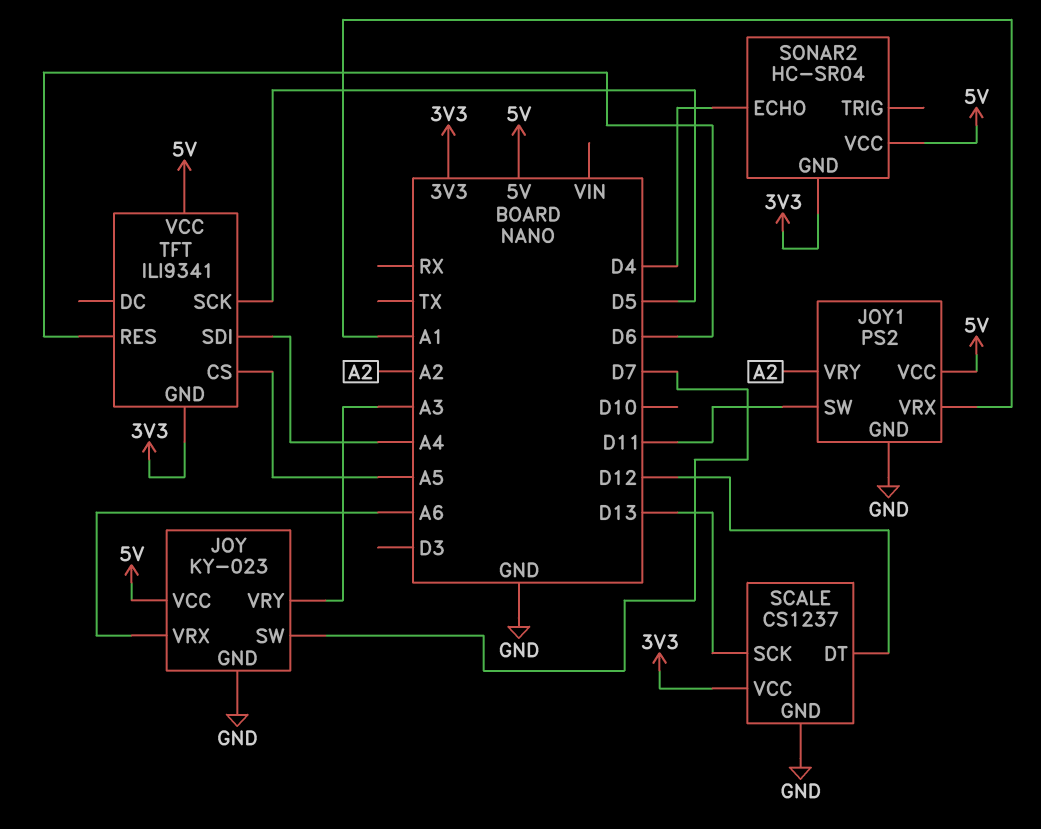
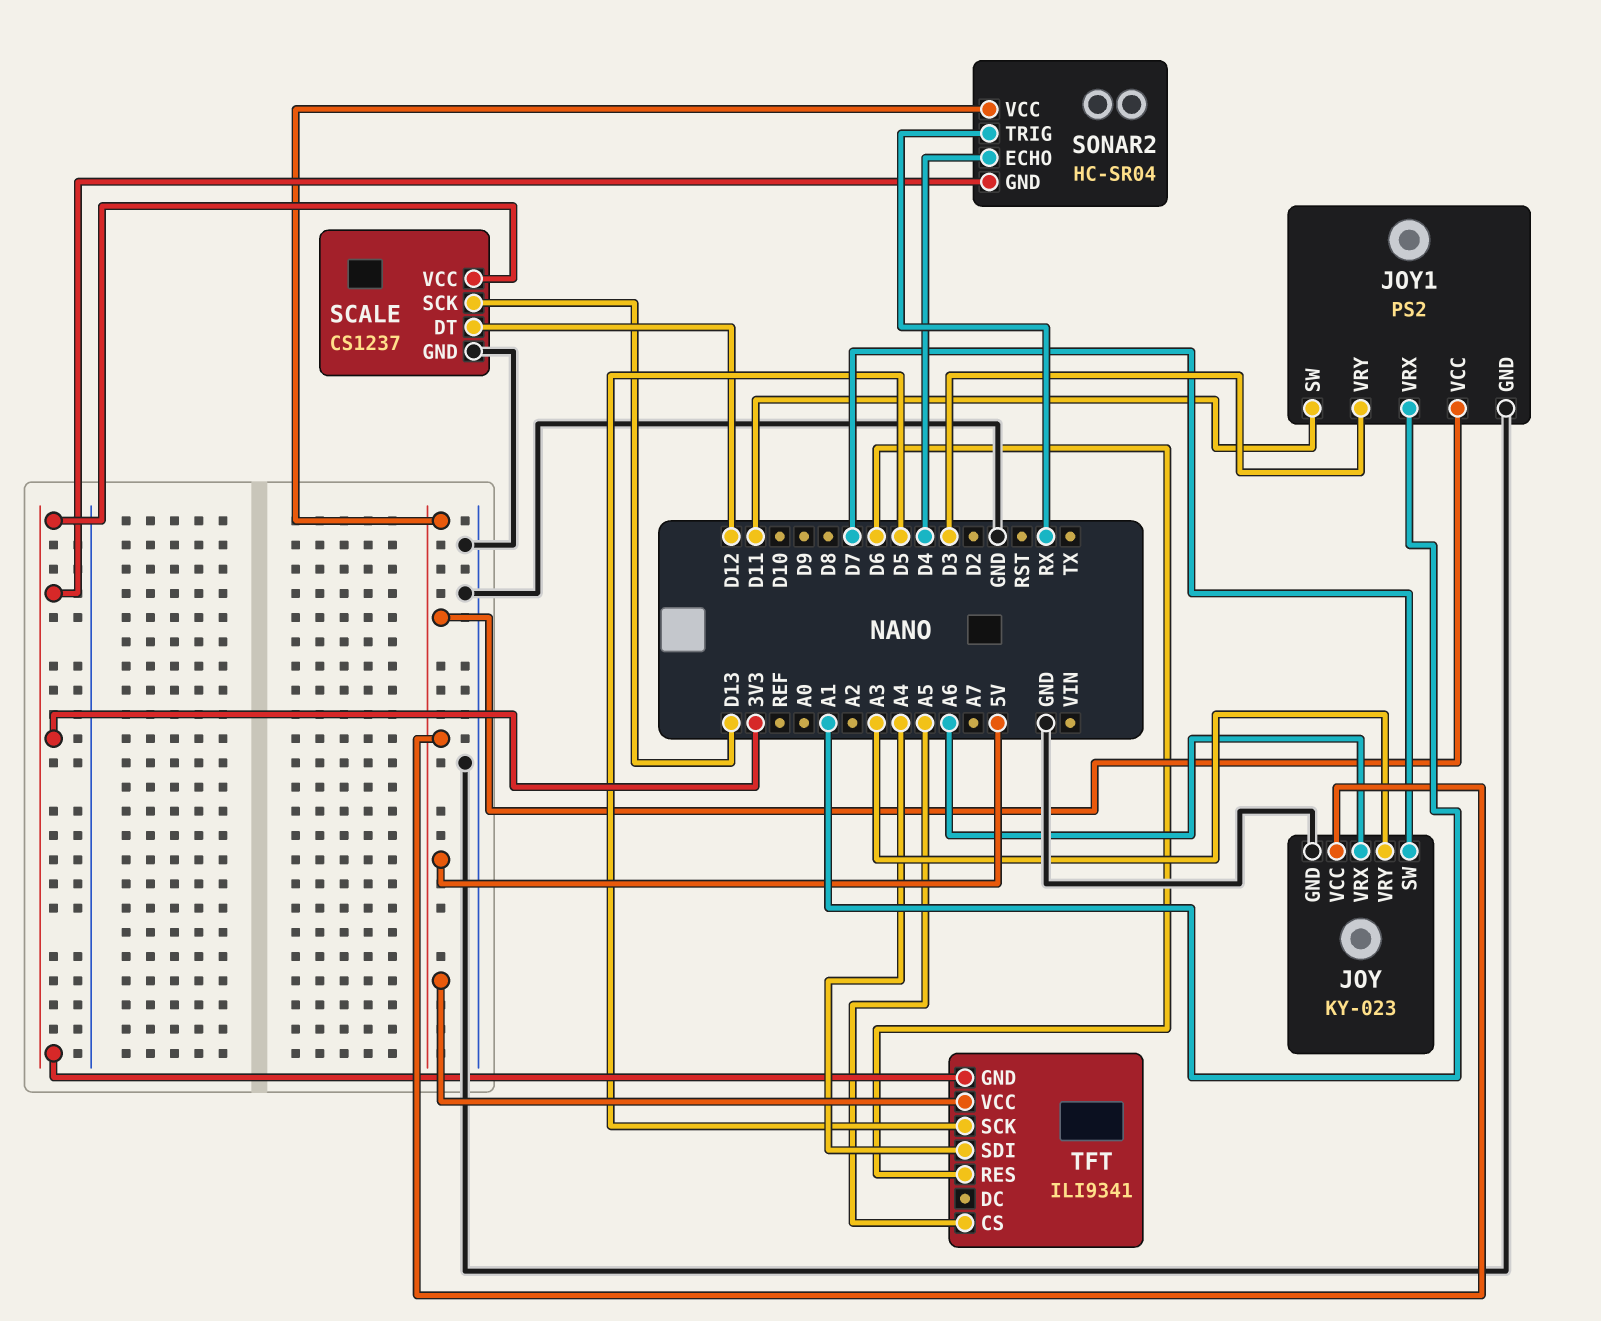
JOY1 pin VRY: A2 -> D3
SONAR2 pin TRIG: none -> RX

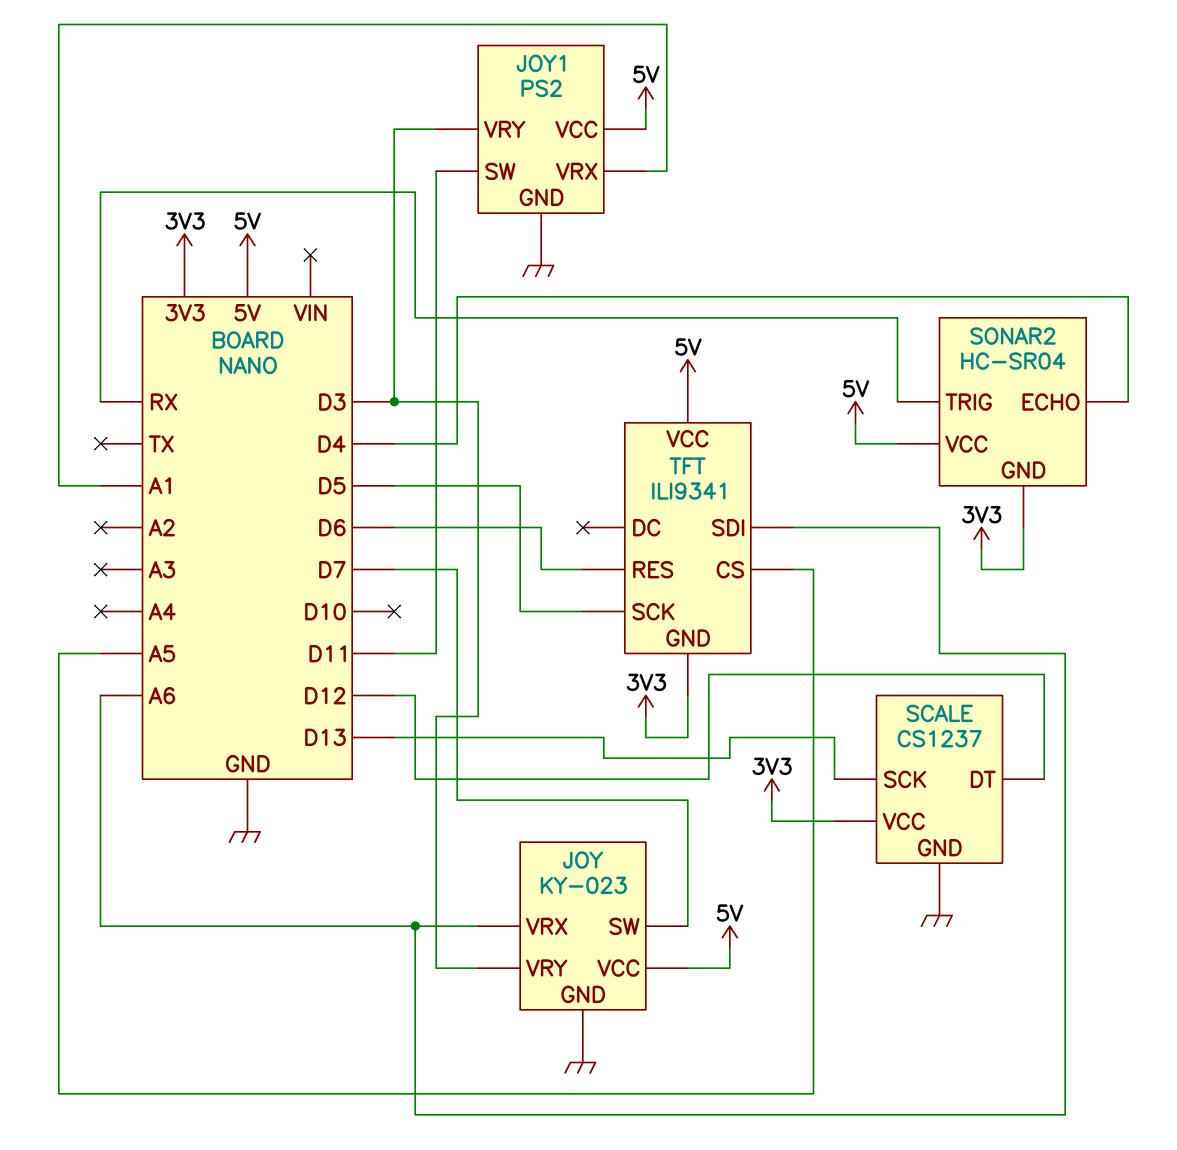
JOY pin VRY: A3 -> D3
TFT pin SDI: A4 -> A6

